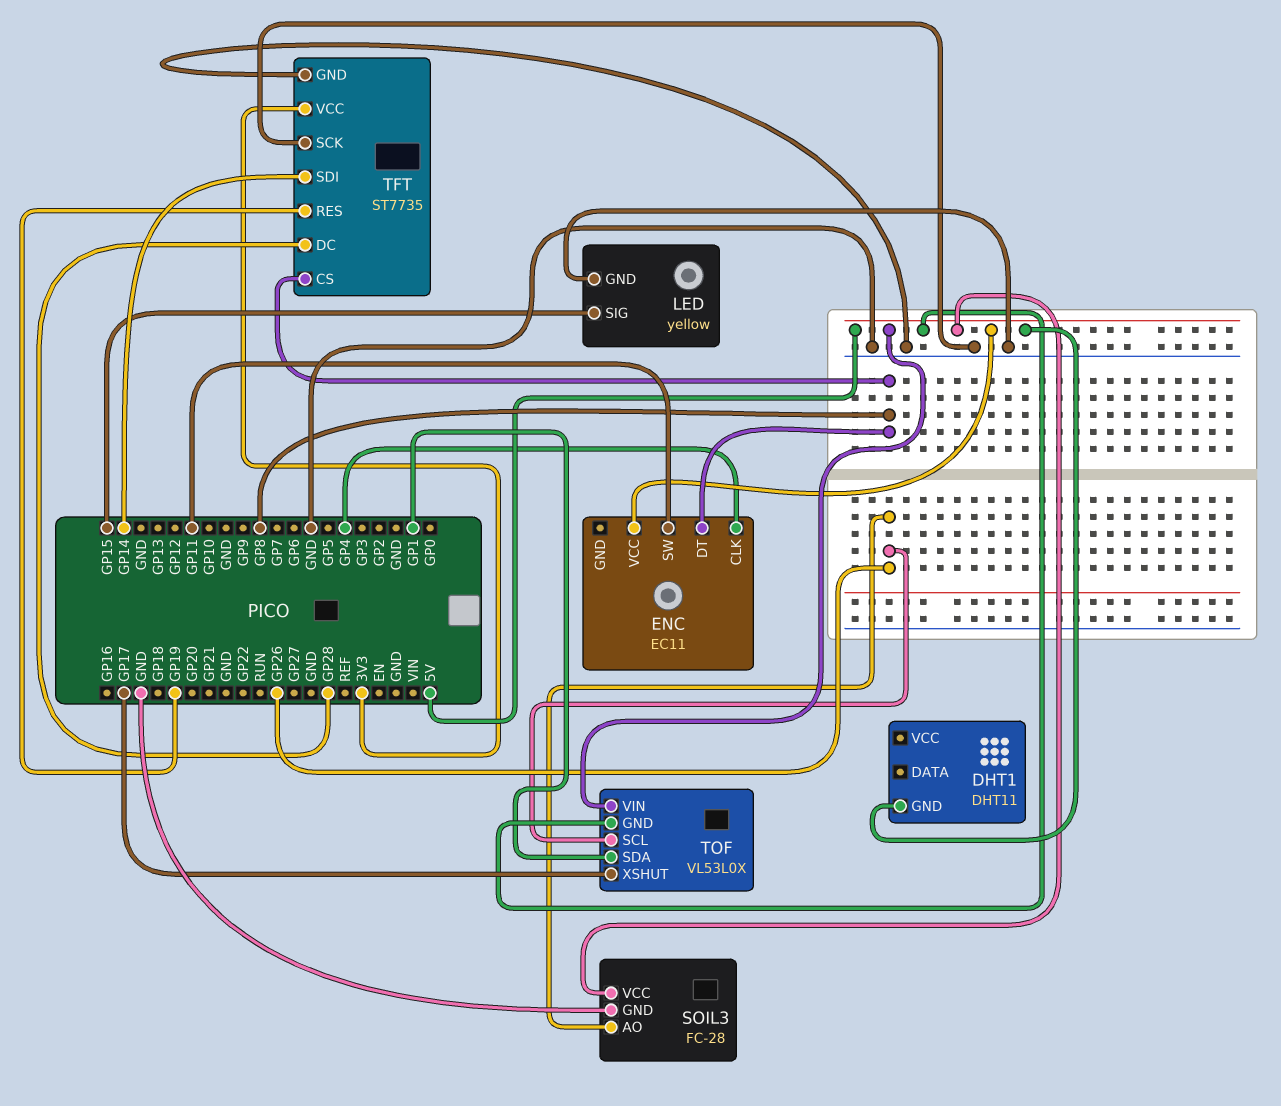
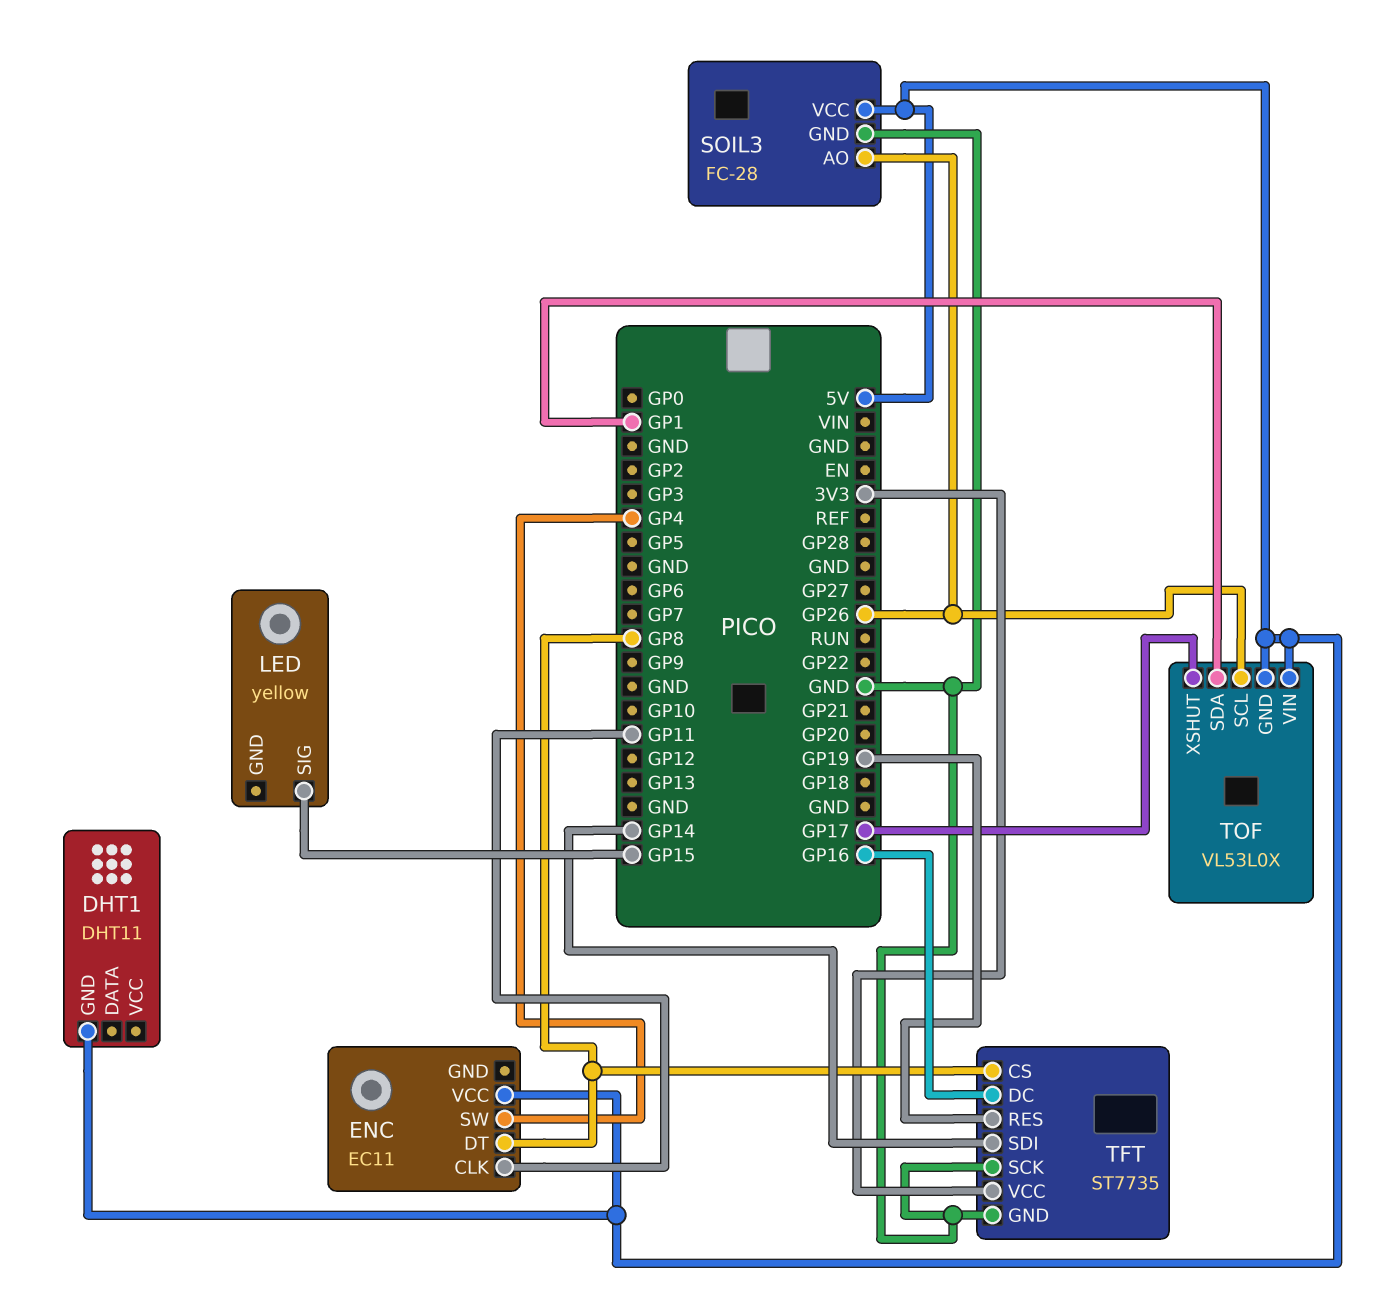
ENC pin CLK: GP4 -> GP11
ENC pin SW: GP11 -> GP4
LED pin GND: GND -> none
TFT pin DC: GP28 -> GP16

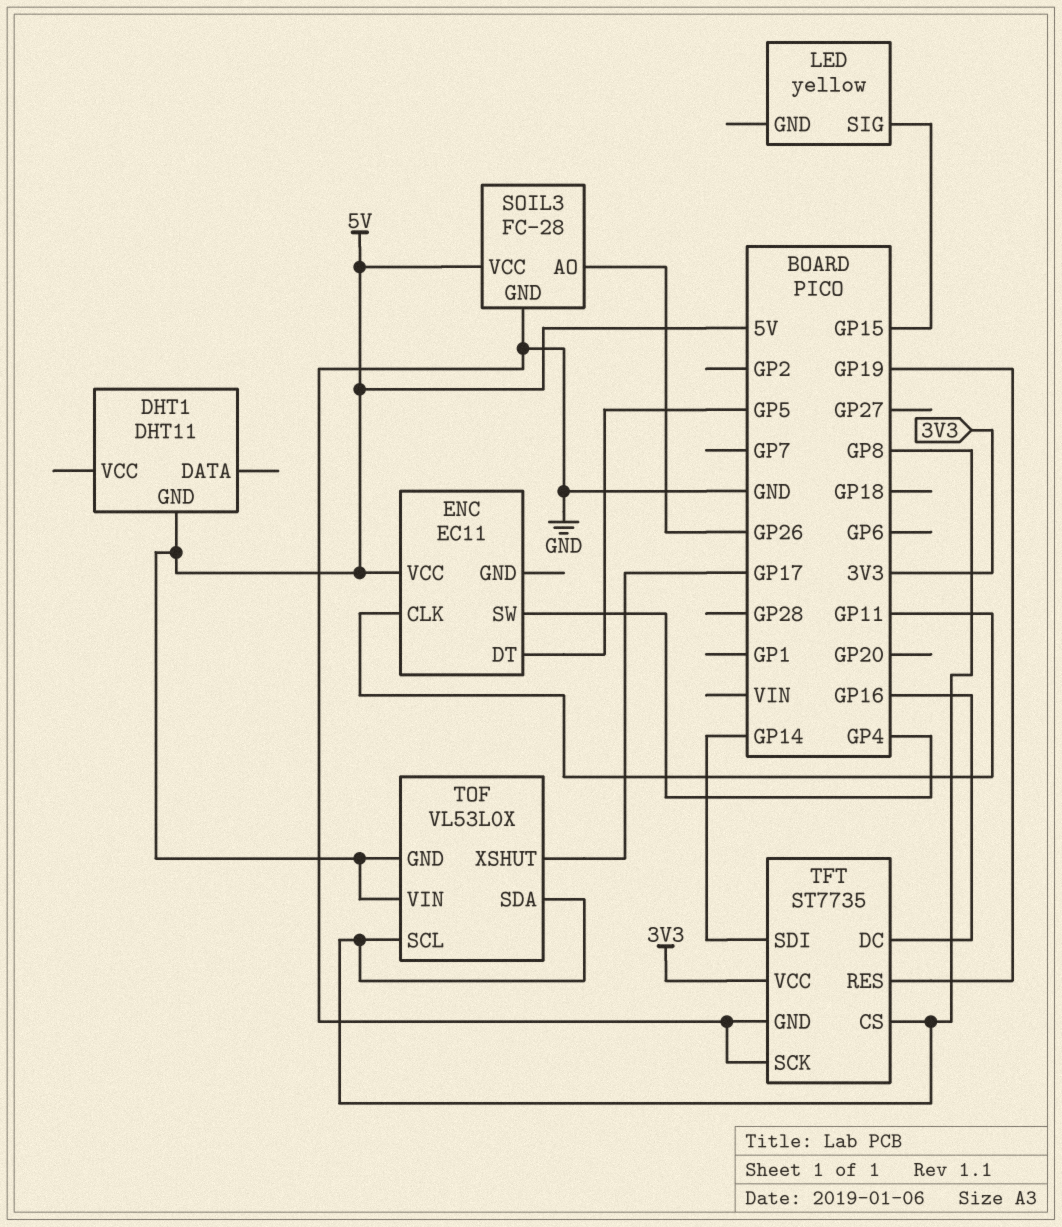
ENC pin DT: GP8 -> GP5
TOF pin SCL: GP26 -> GP8
TOF pin SDA: GP1 -> GP8

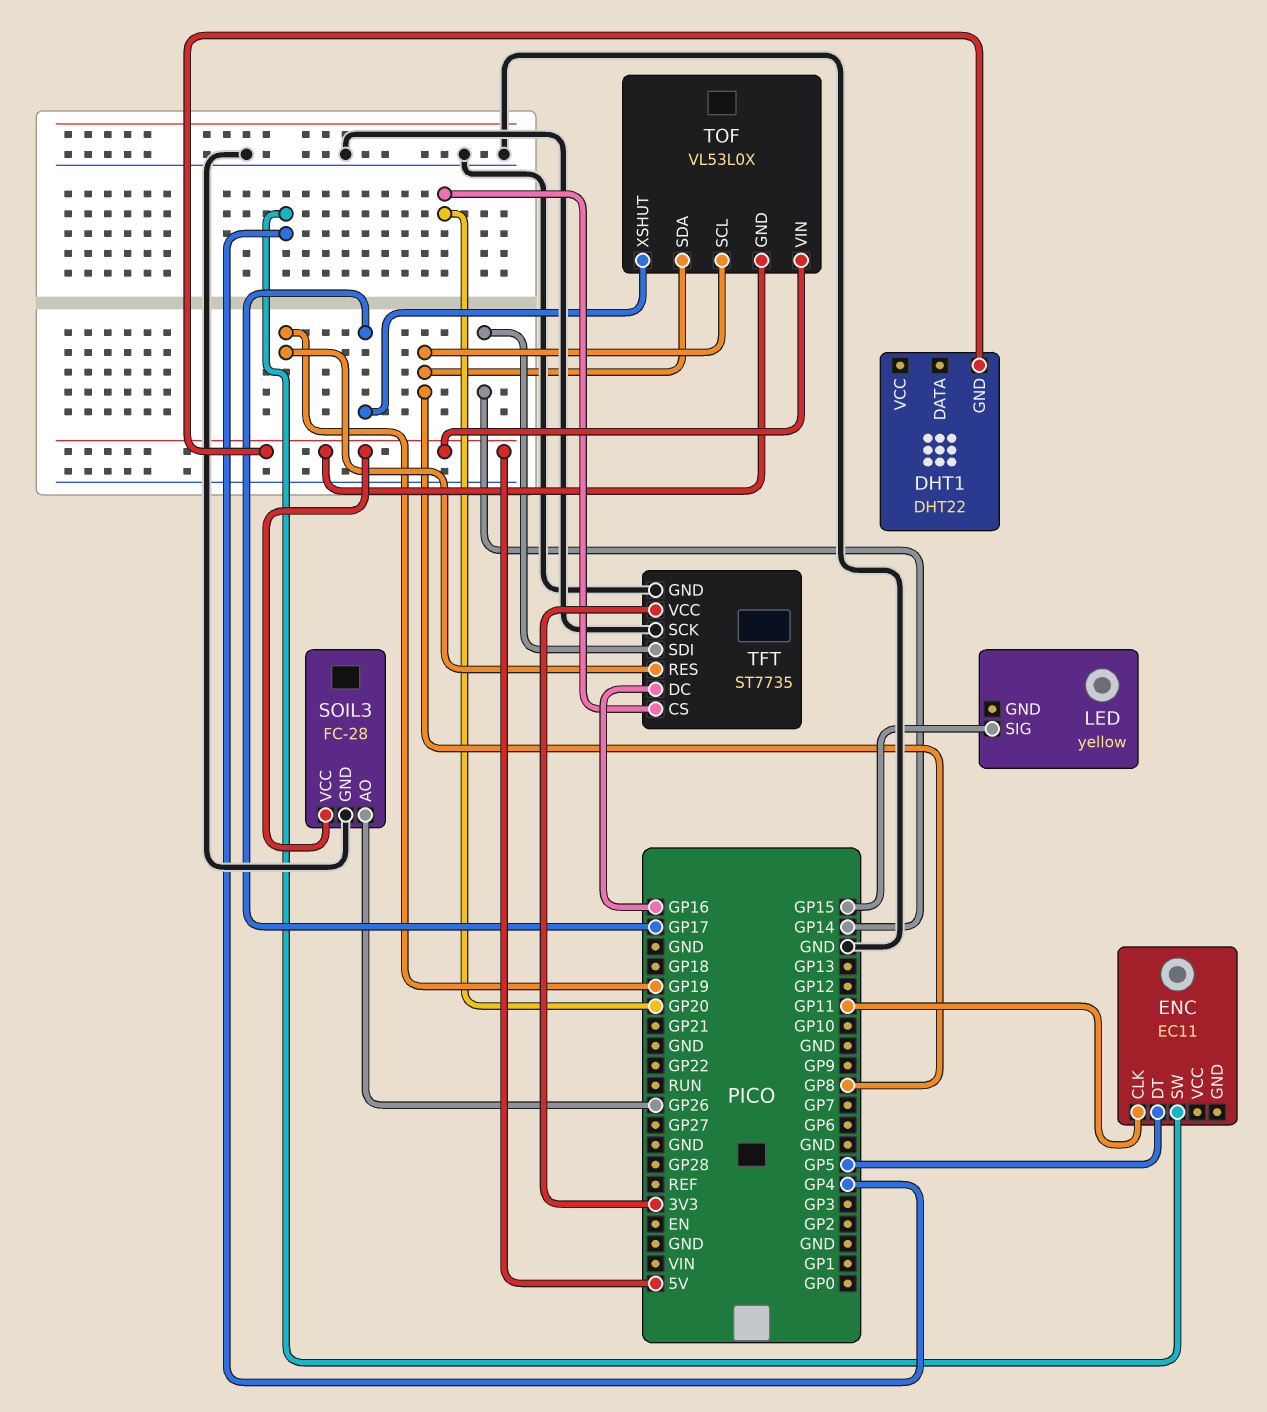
DHT1: DHT11 -> DHT22
ENC pin VCC: 5V -> none
TFT pin CS: GP8 -> GP20

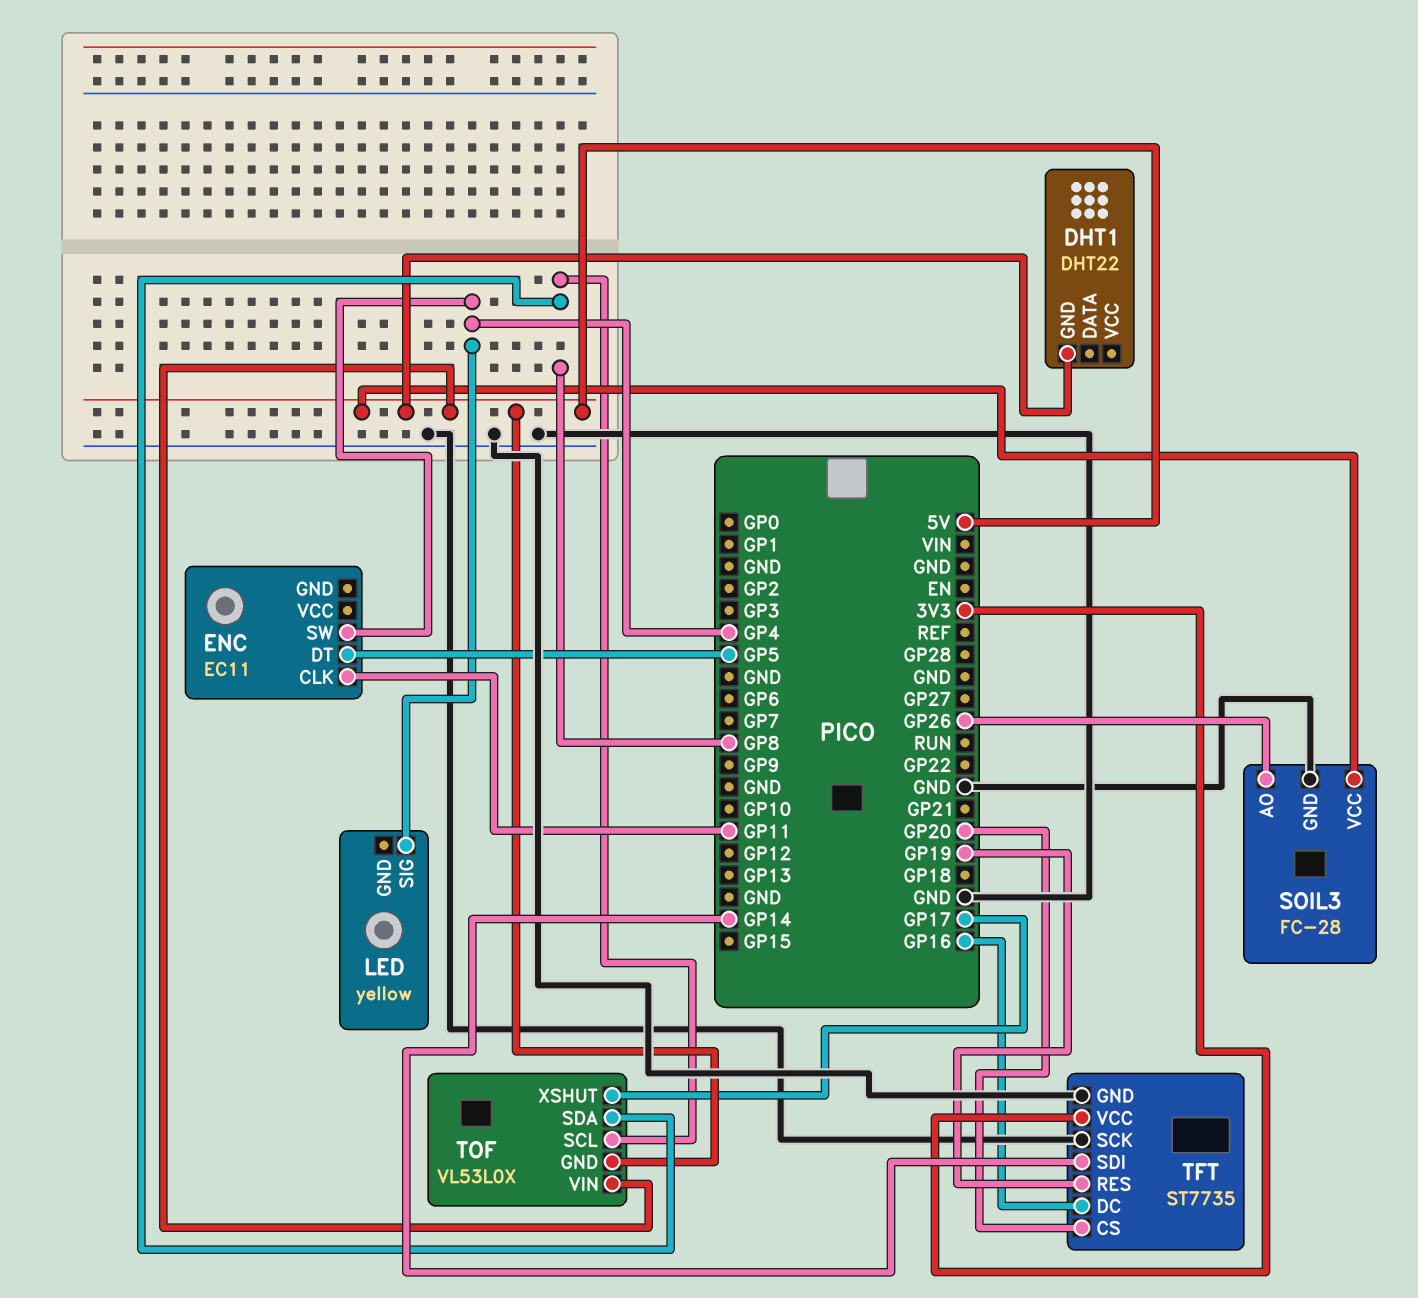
LED pin SIG: GP15 -> GP4

